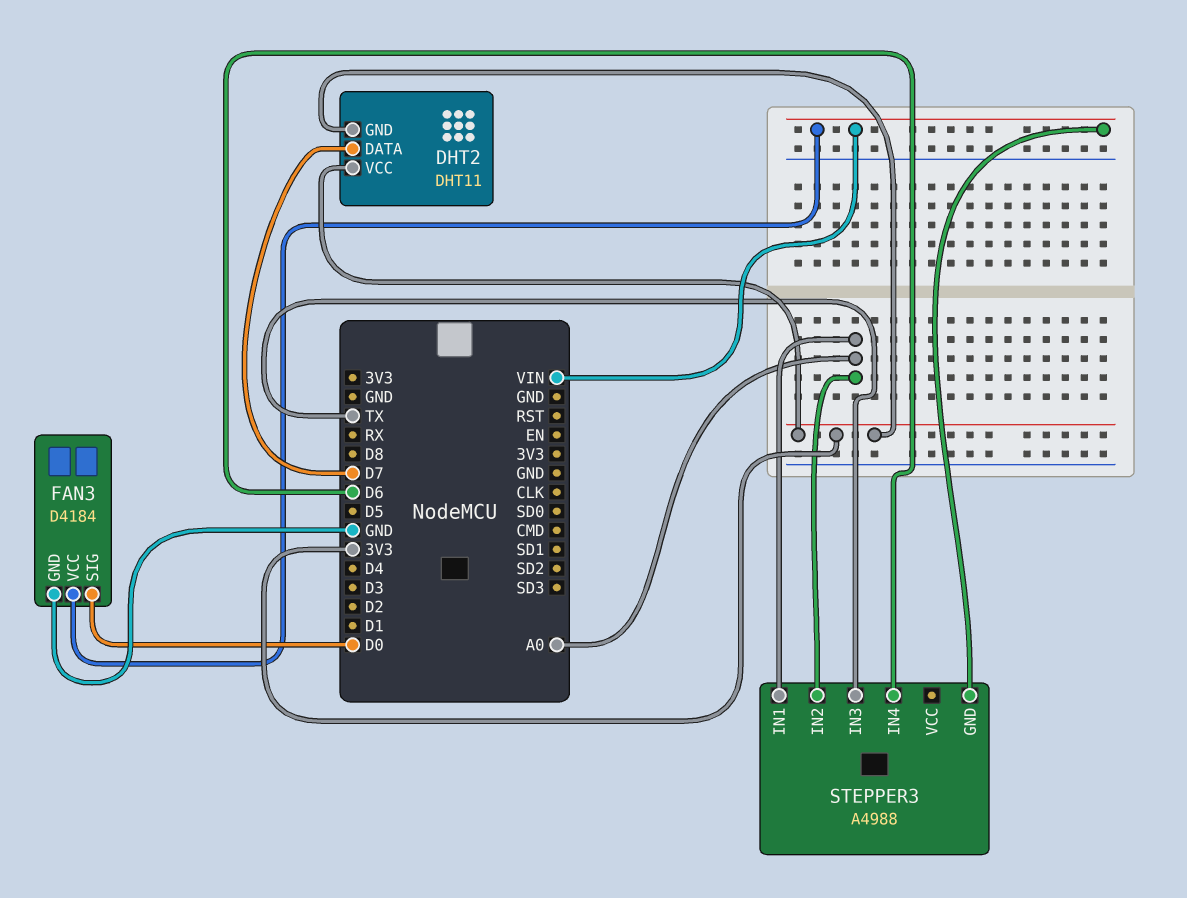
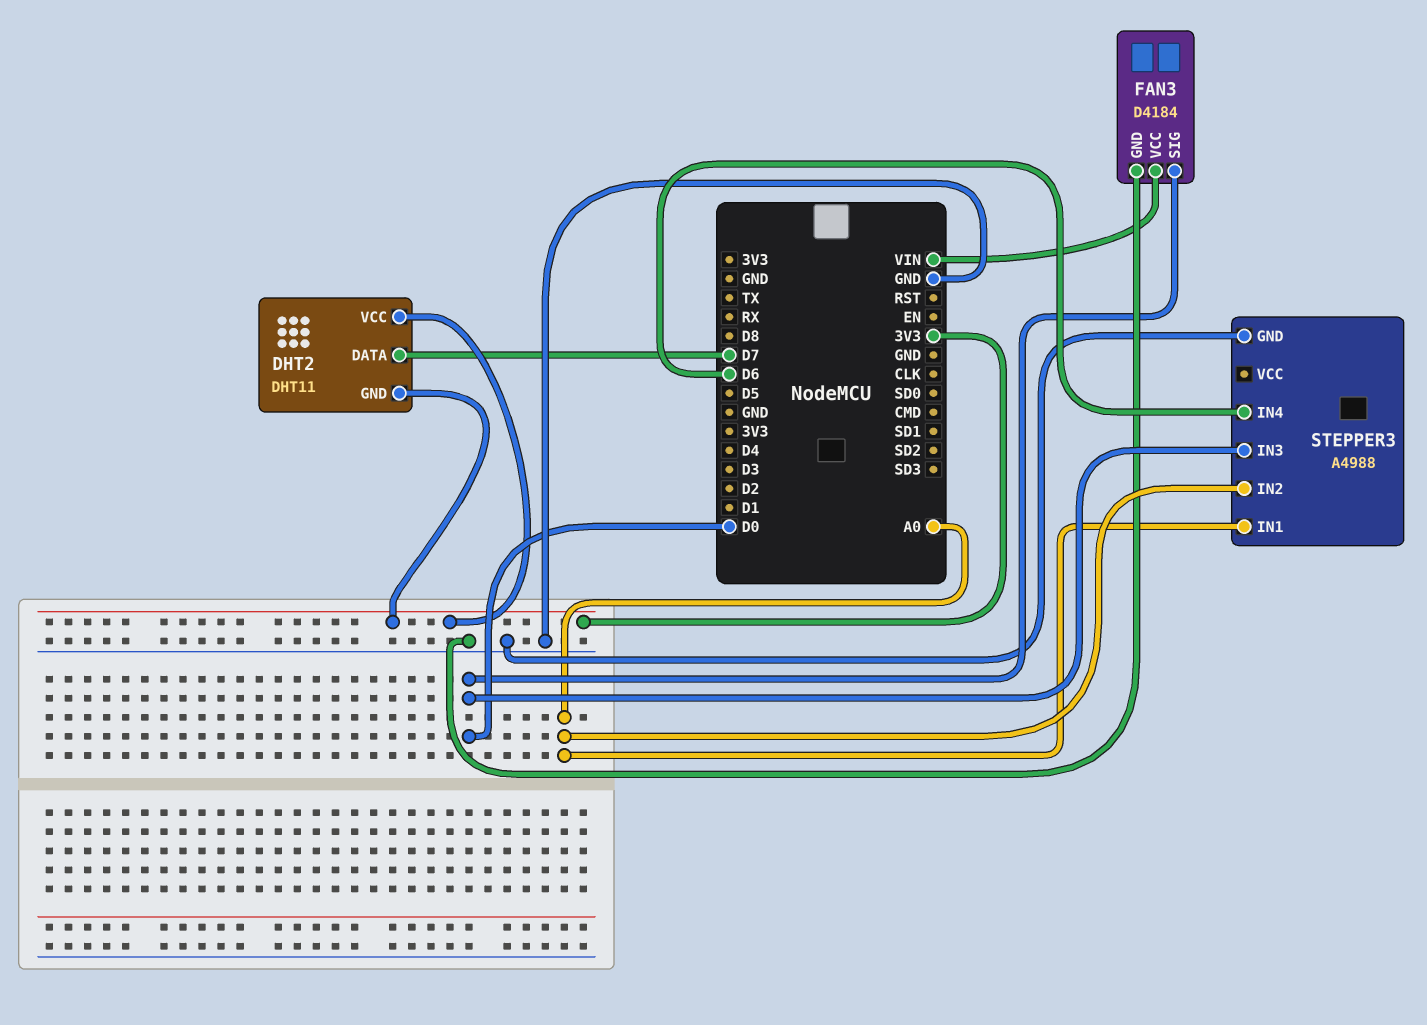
STEPPER3 pin GND: VIN -> GND
STEPPER3 pin IN3: TX -> D0

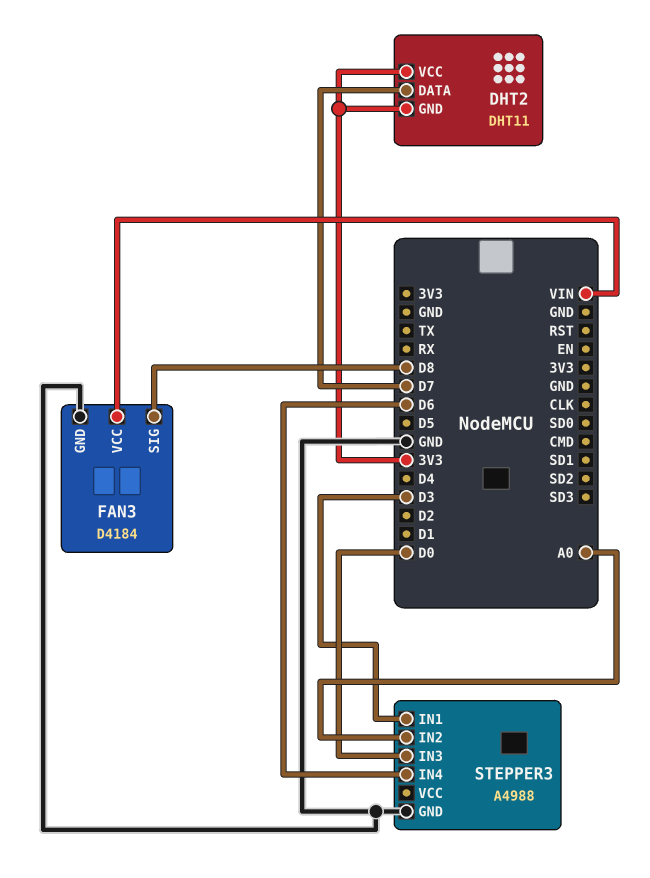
FAN3 pin SIG: D0 -> D8
STEPPER3 pin IN1: A0 -> D3

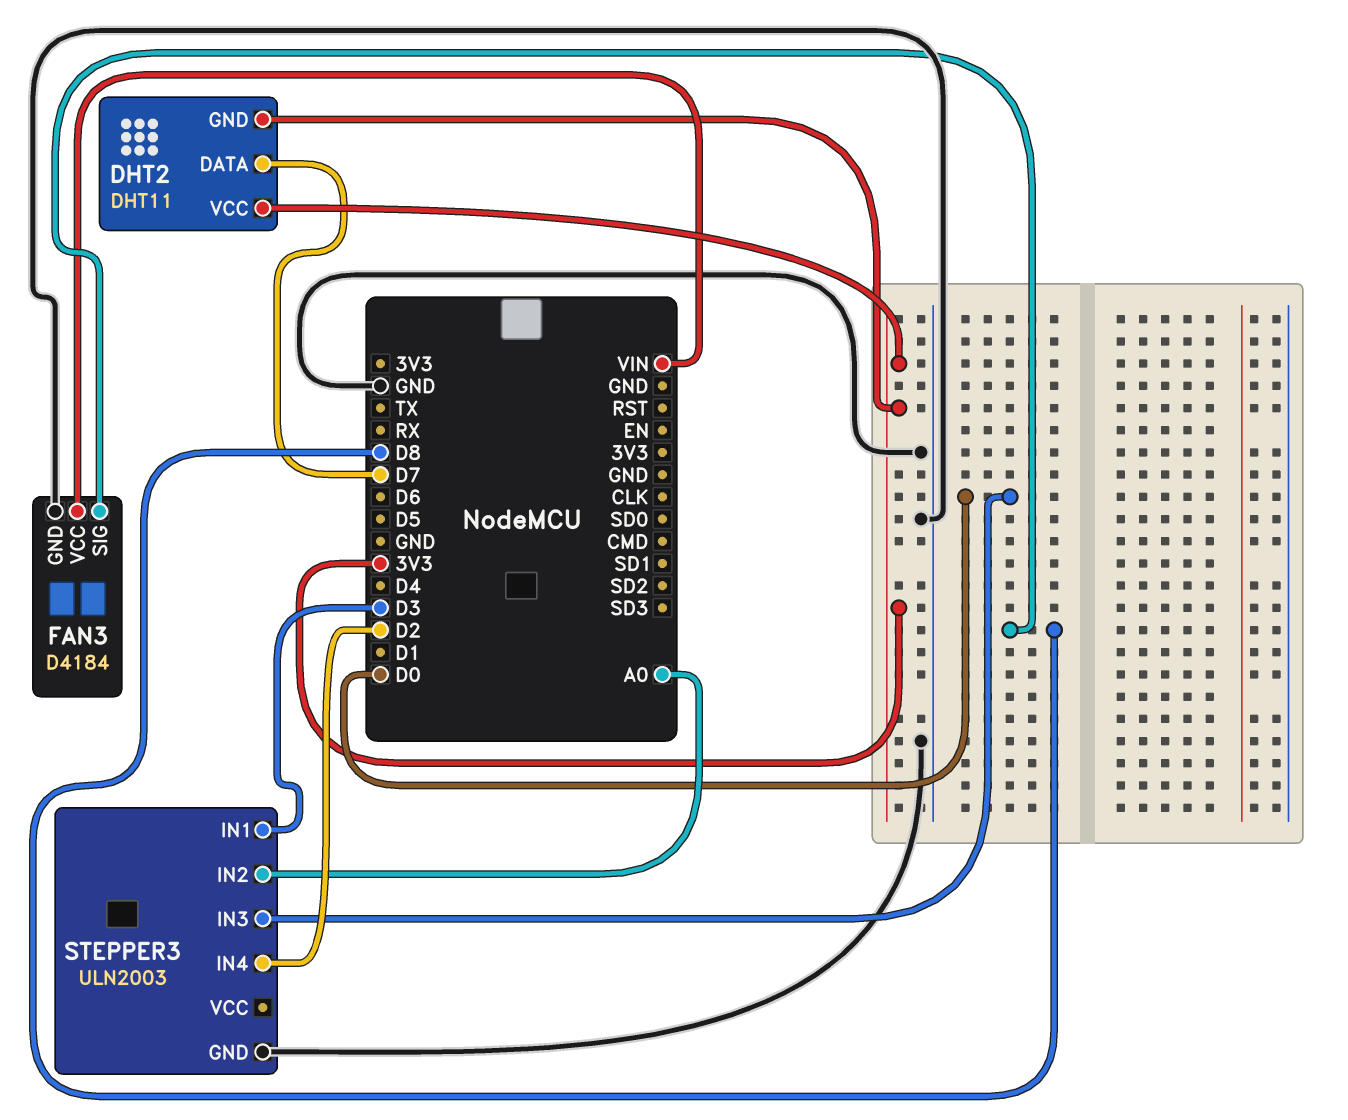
STEPPER3: A4988 -> ULN2003
STEPPER3 pin IN4: D6 -> D2

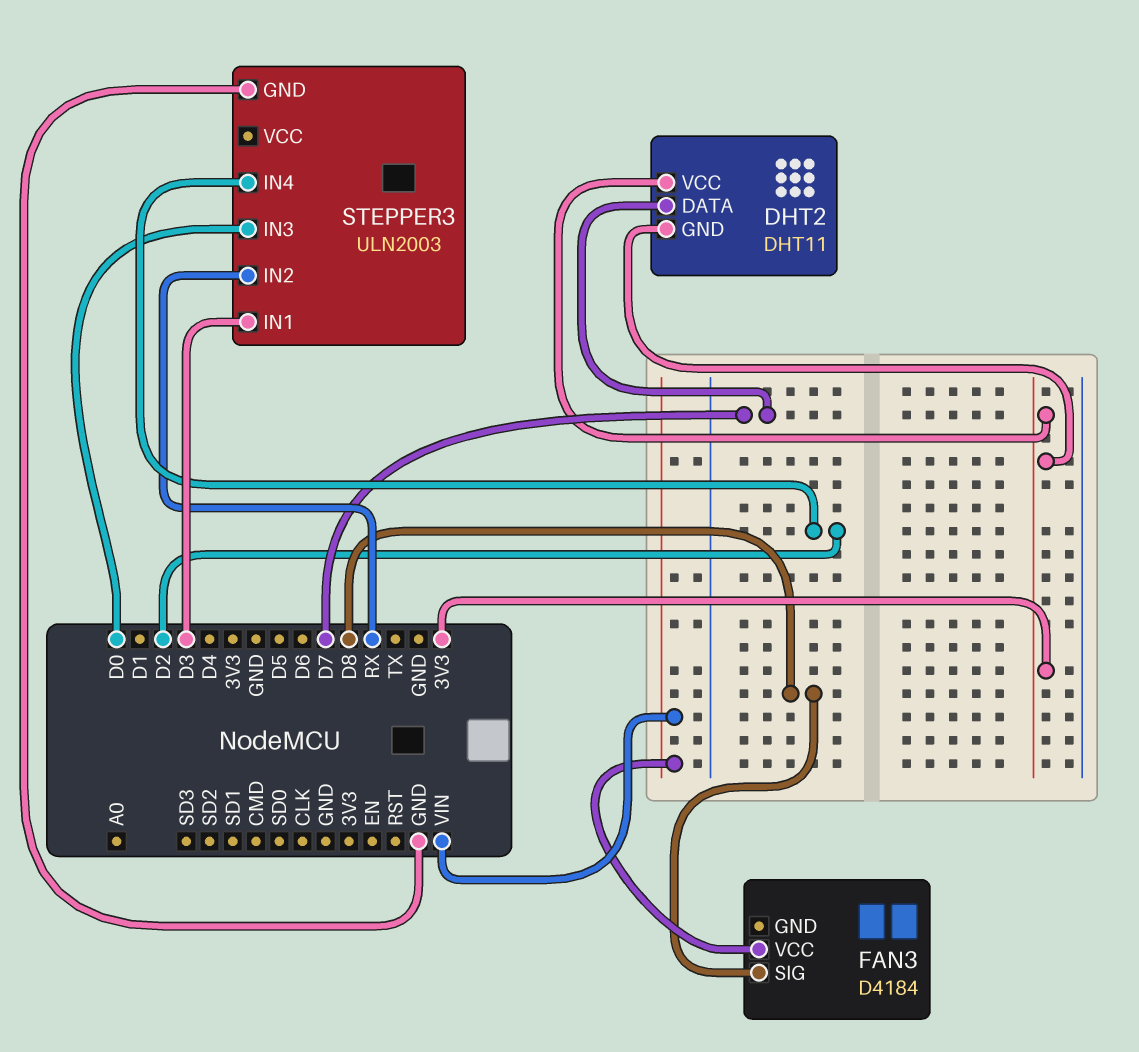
FAN3 pin GND: GND -> none
STEPPER3 pin IN2: A0 -> RX

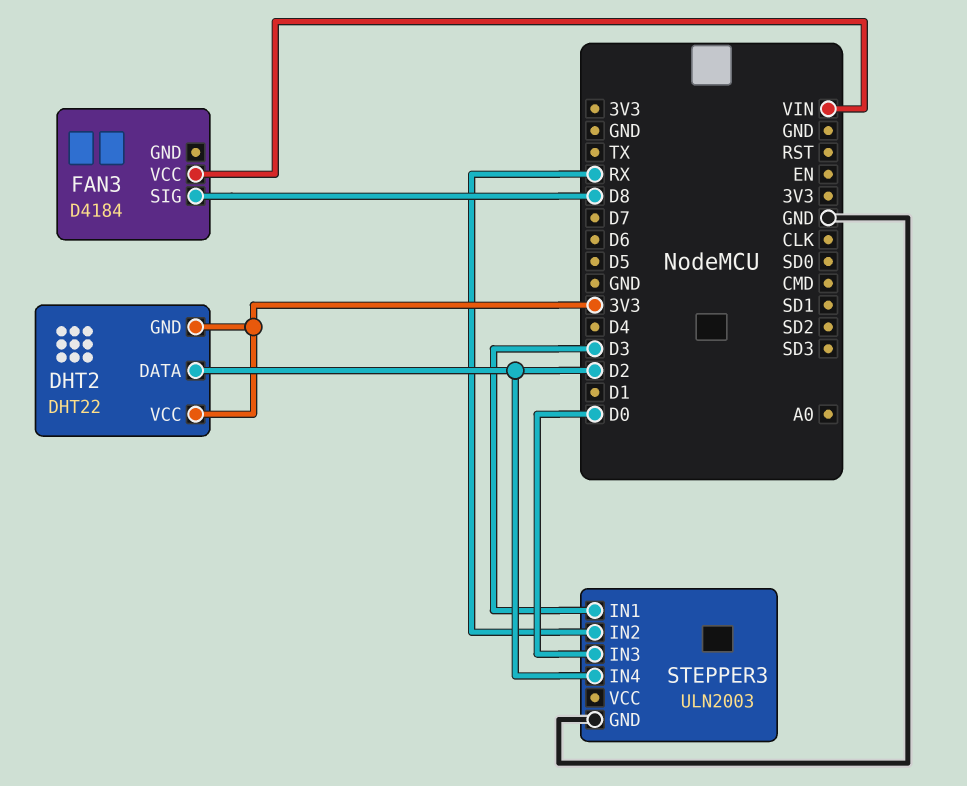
DHT2: DHT11 -> DHT22
DHT2 pin DATA: D7 -> D2

